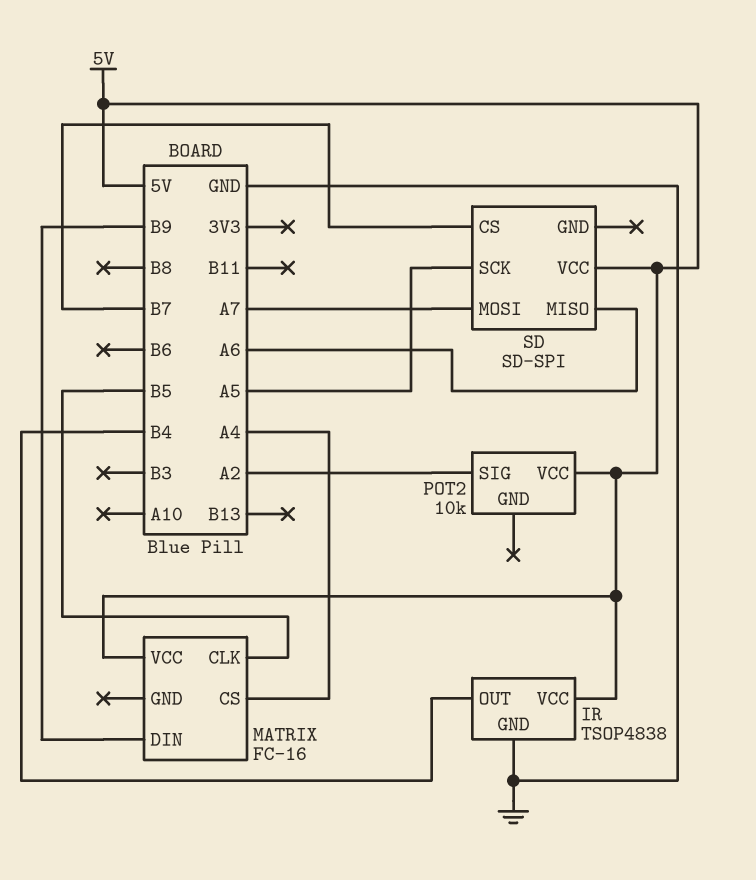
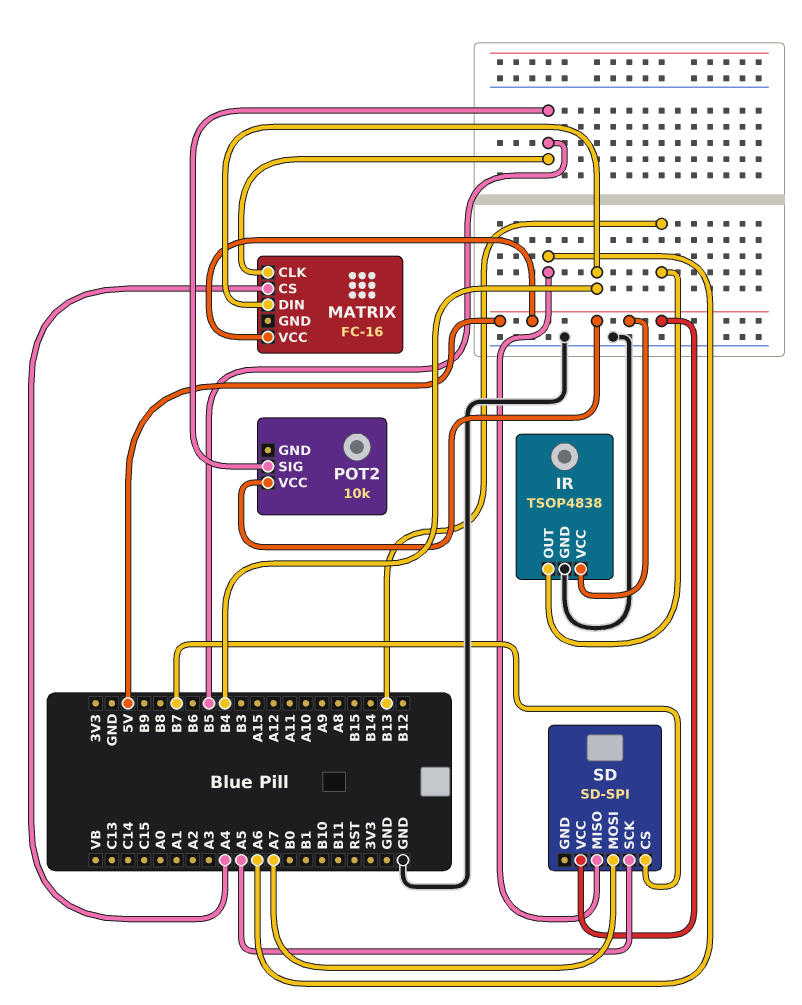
IR pin OUT: B4 -> B13
MATRIX pin DIN: B9 -> B4
POT2 pin SIG: A2 -> B5

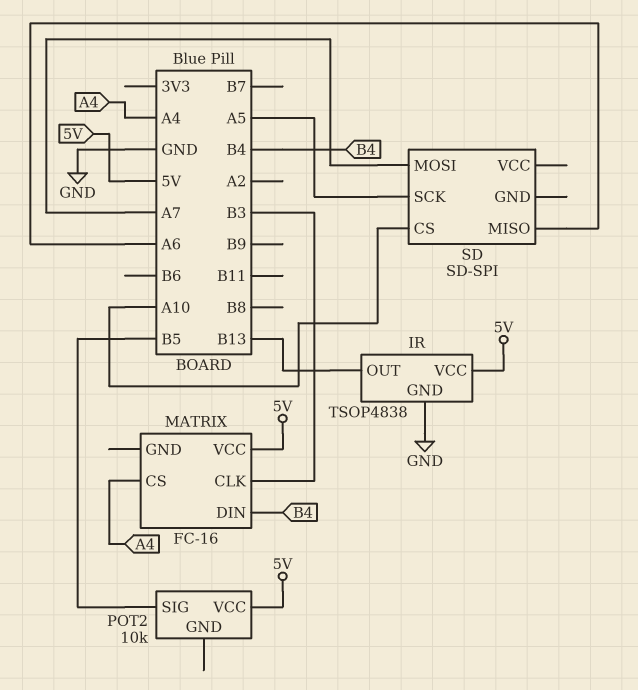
MATRIX pin CLK: B5 -> B3
SD pin CS: B7 -> A10
SD pin VCC: 5V -> none

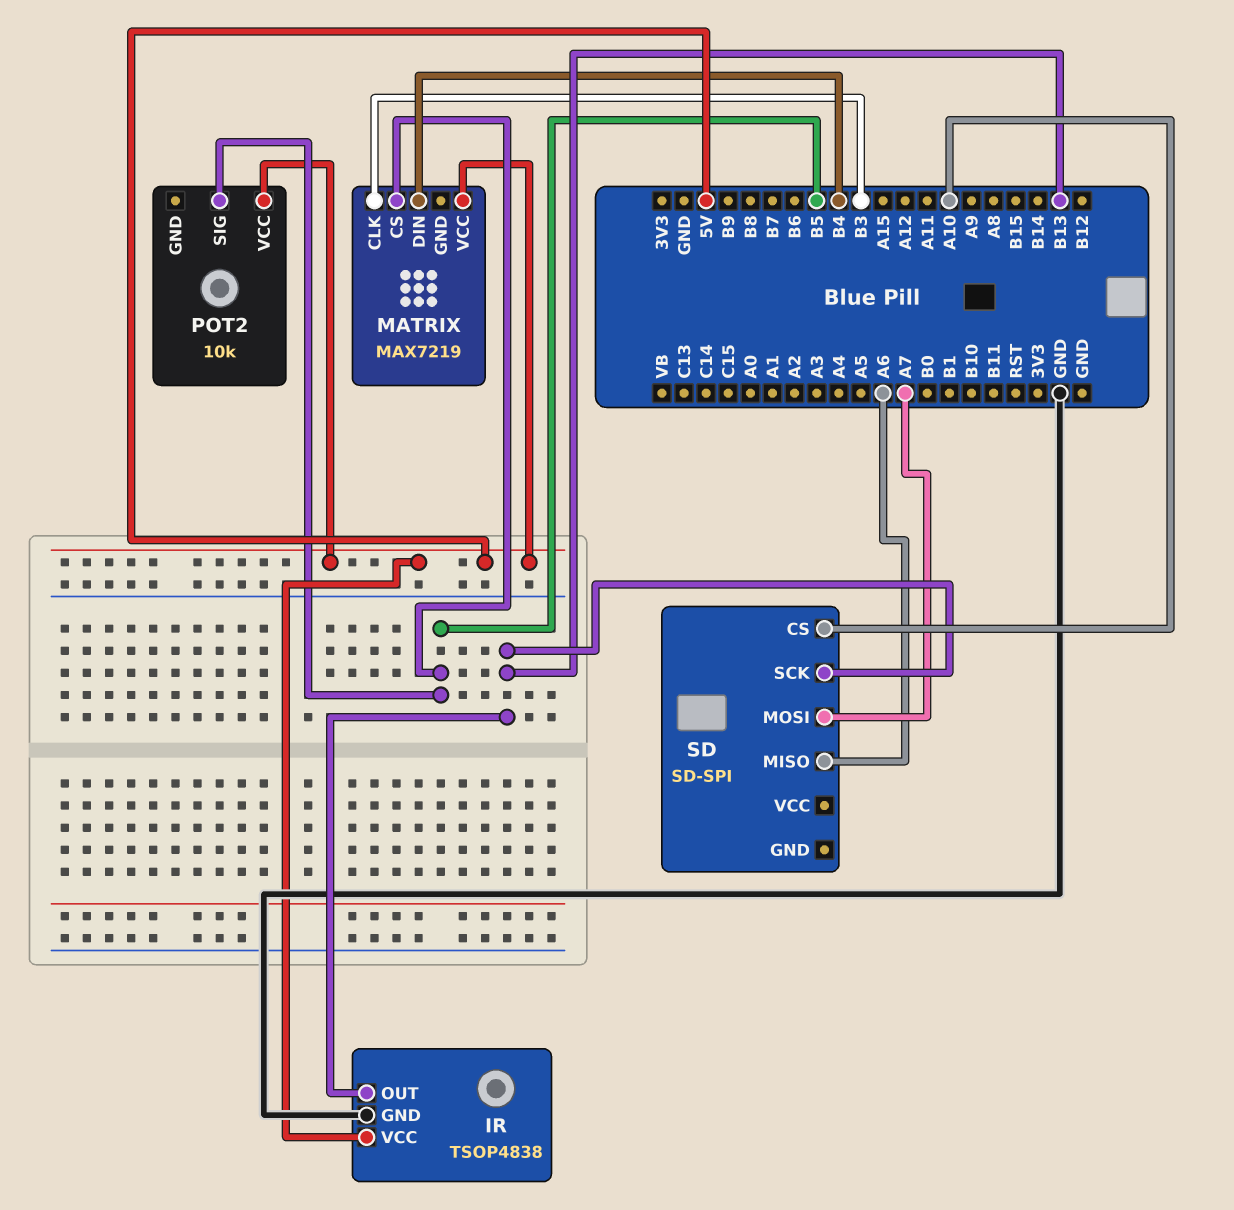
MATRIX: FC-16 -> MAX7219
MATRIX pin CS: A4 -> B5
SD pin SCK: A5 -> B13

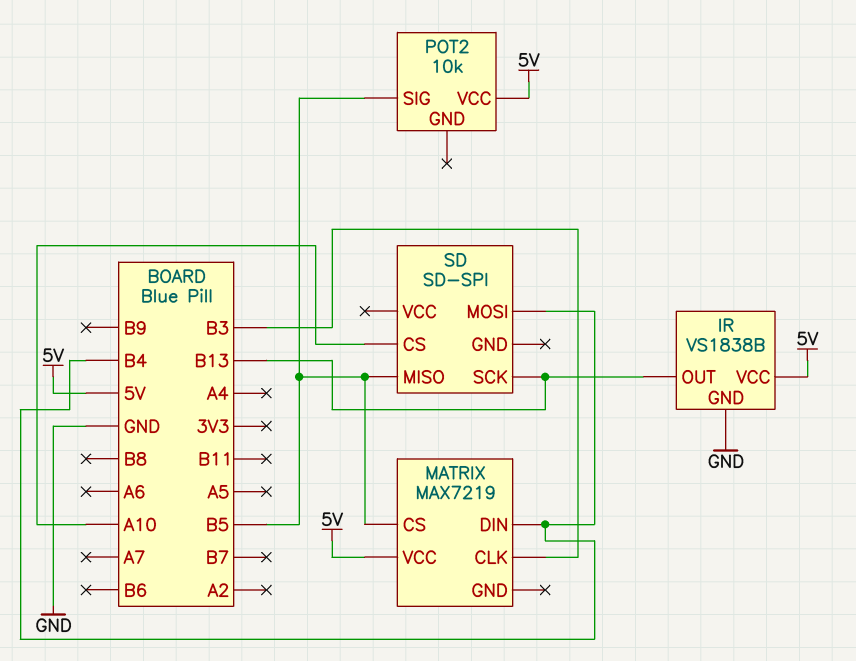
IR: TSOP4838 -> VS1838B
SD pin MISO: A6 -> B5
SD pin MOSI: A7 -> B4

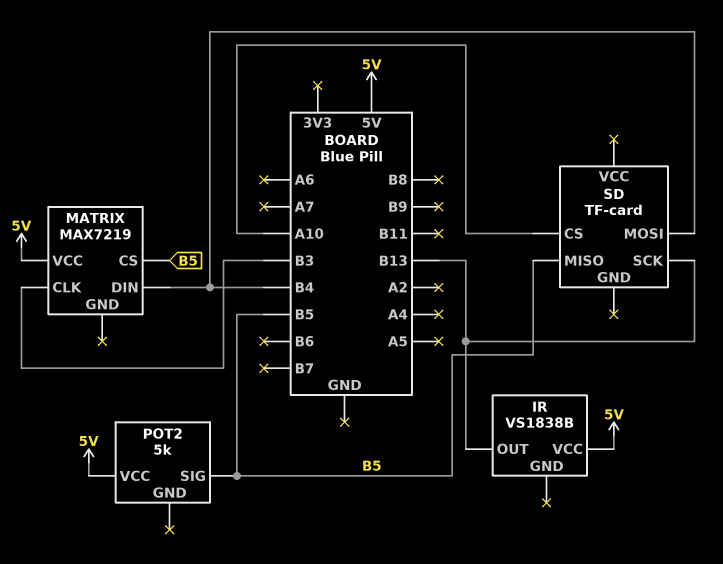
IR pin GND: GND -> none
POT2: 10k -> 5k
SD: SD-SPI -> TF-card

